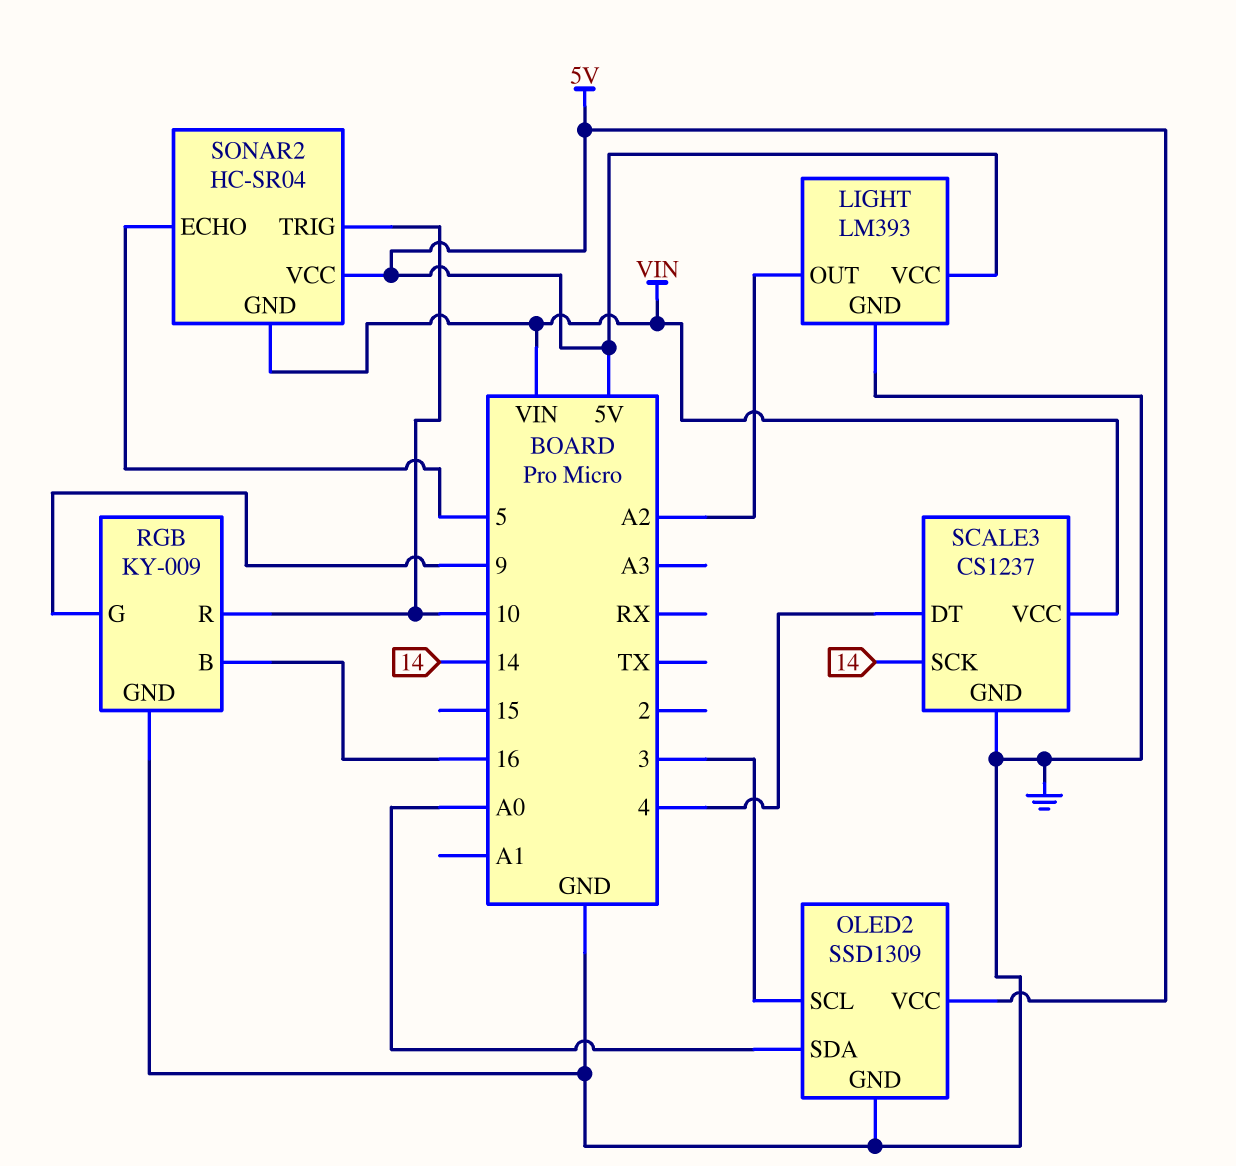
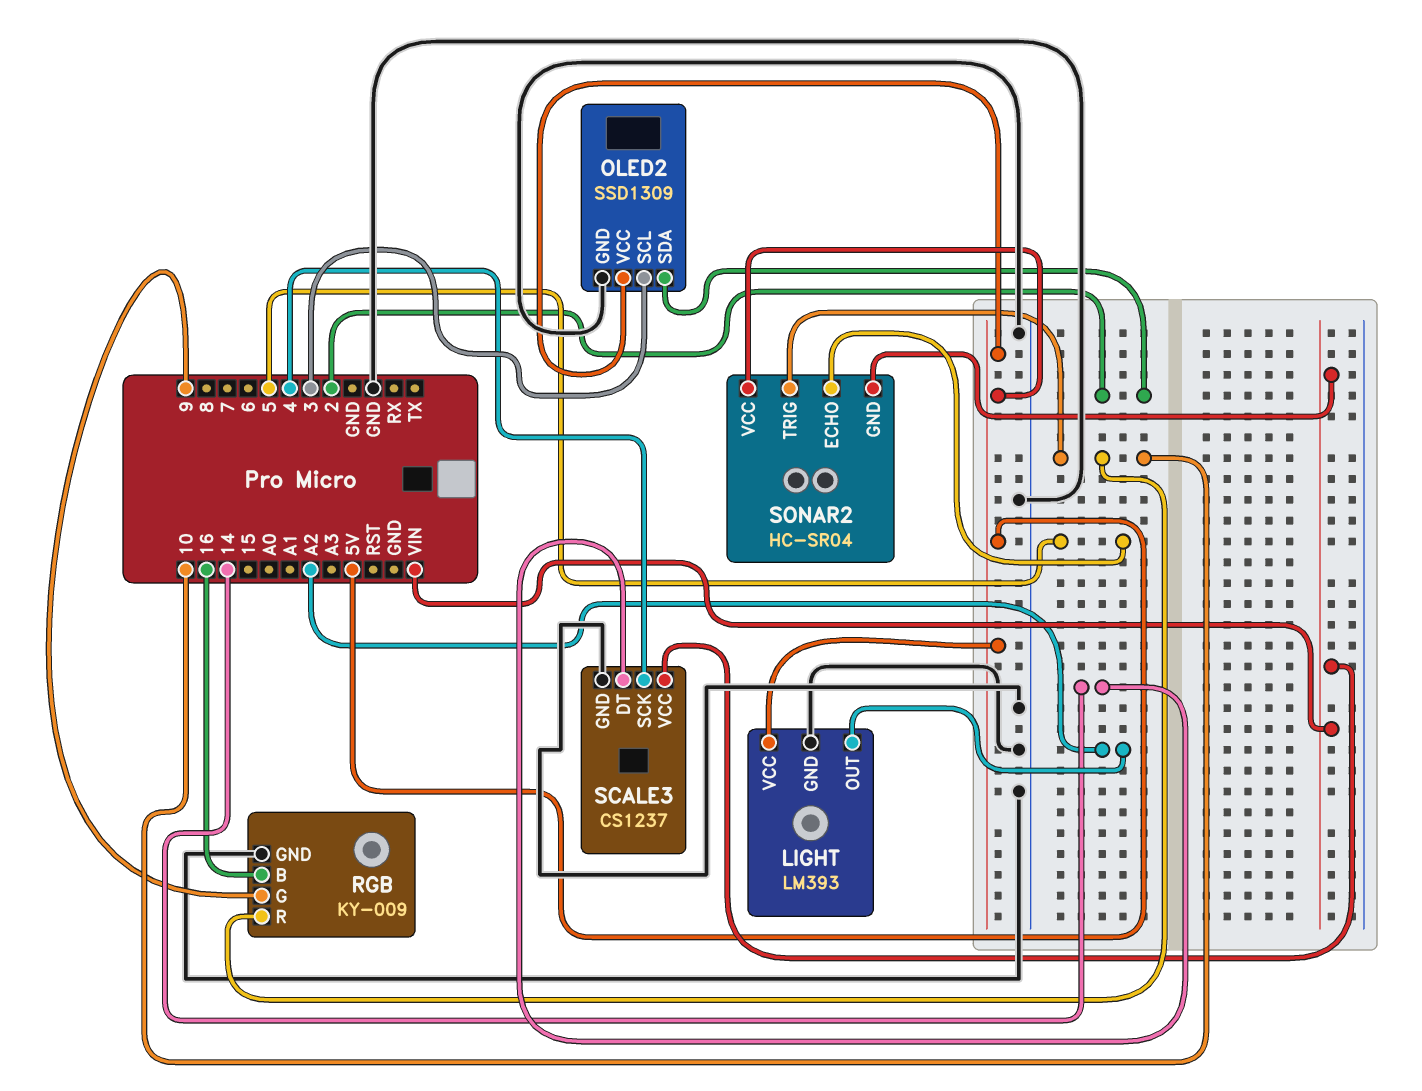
OLED2 pin SDA: A0 -> 2
SCALE3 pin DT: 4 -> 14
SCALE3 pin SCK: 14 -> 4

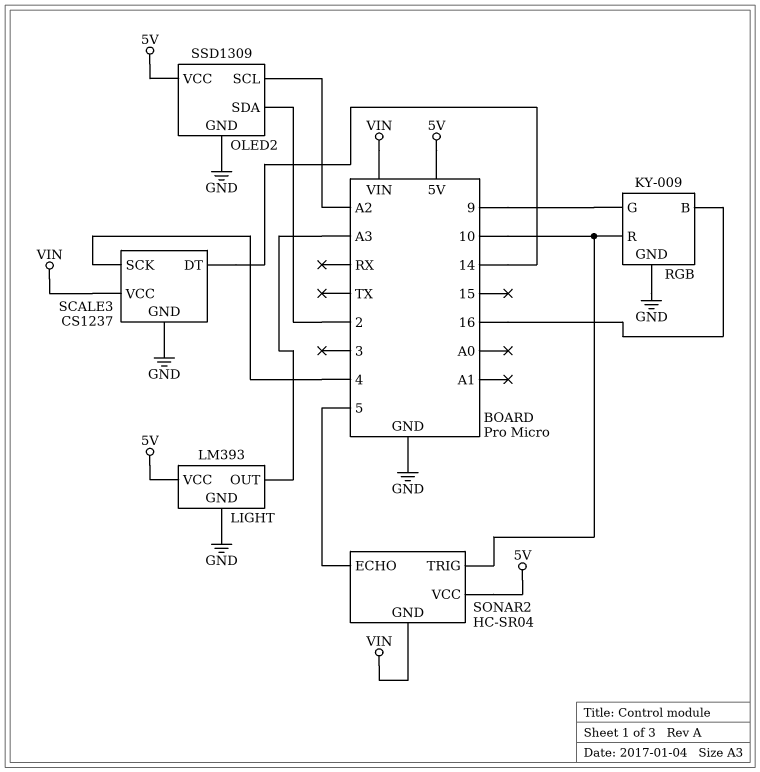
LIGHT pin OUT: A2 -> A3
OLED2 pin SCL: 3 -> A2

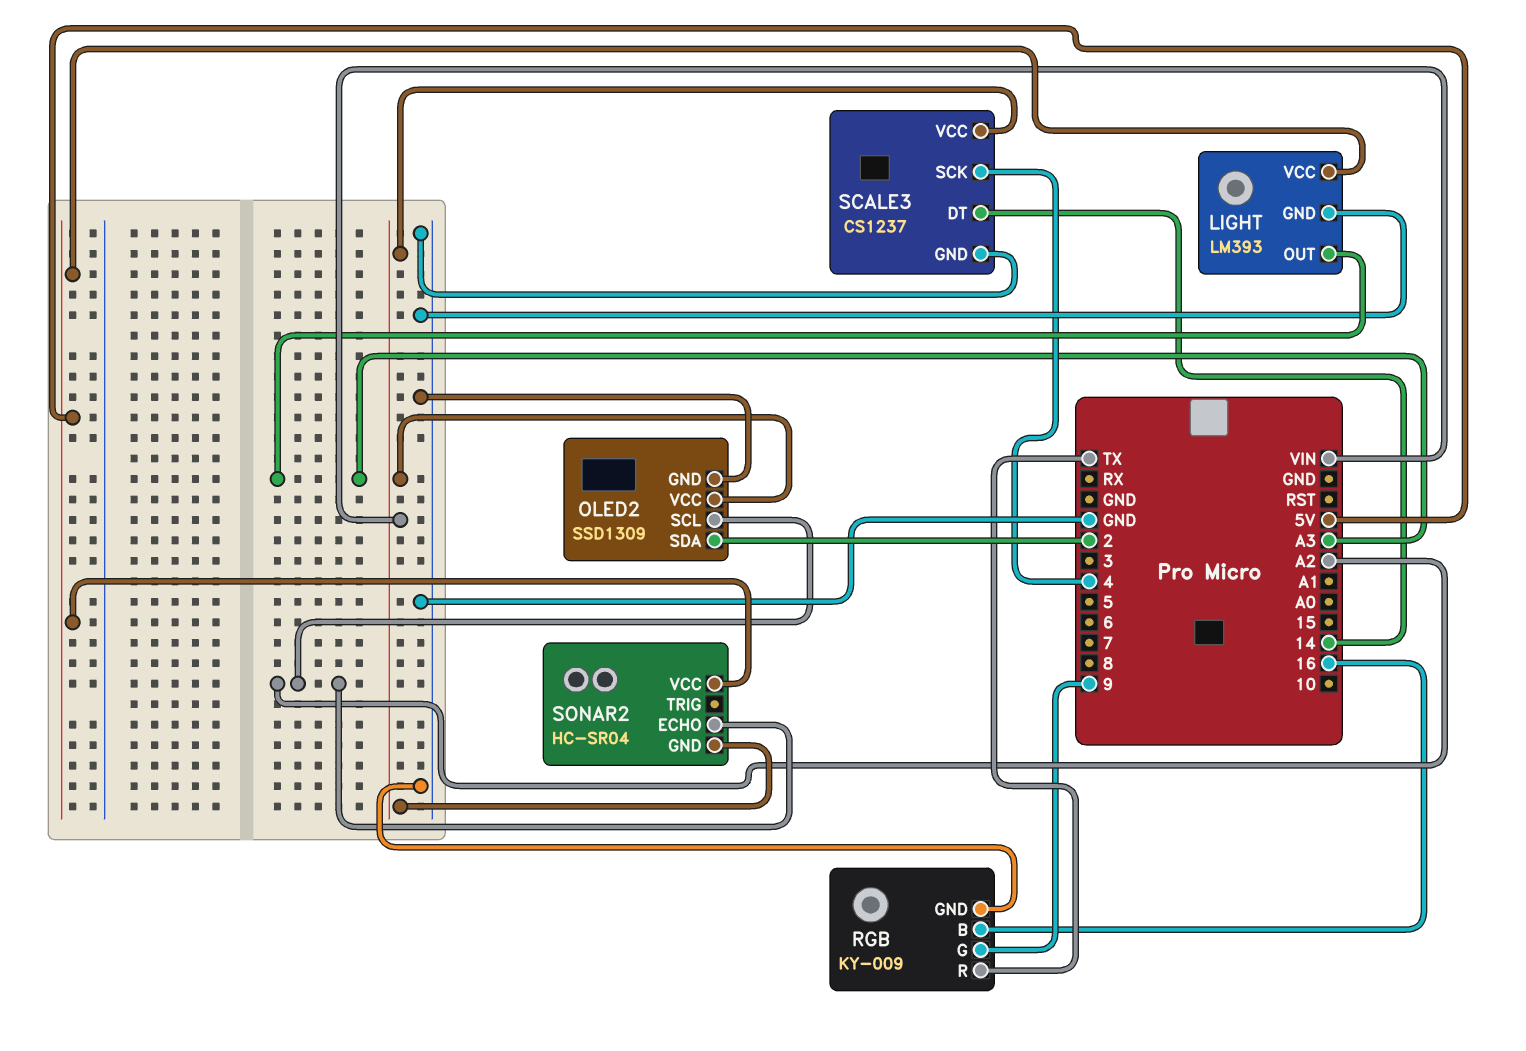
OLED2 pin VCC: 5V -> VIN
RGB pin R: 10 -> TX
SONAR2 pin ECHO: 5 -> A2
SONAR2 pin TRIG: 10 -> none

